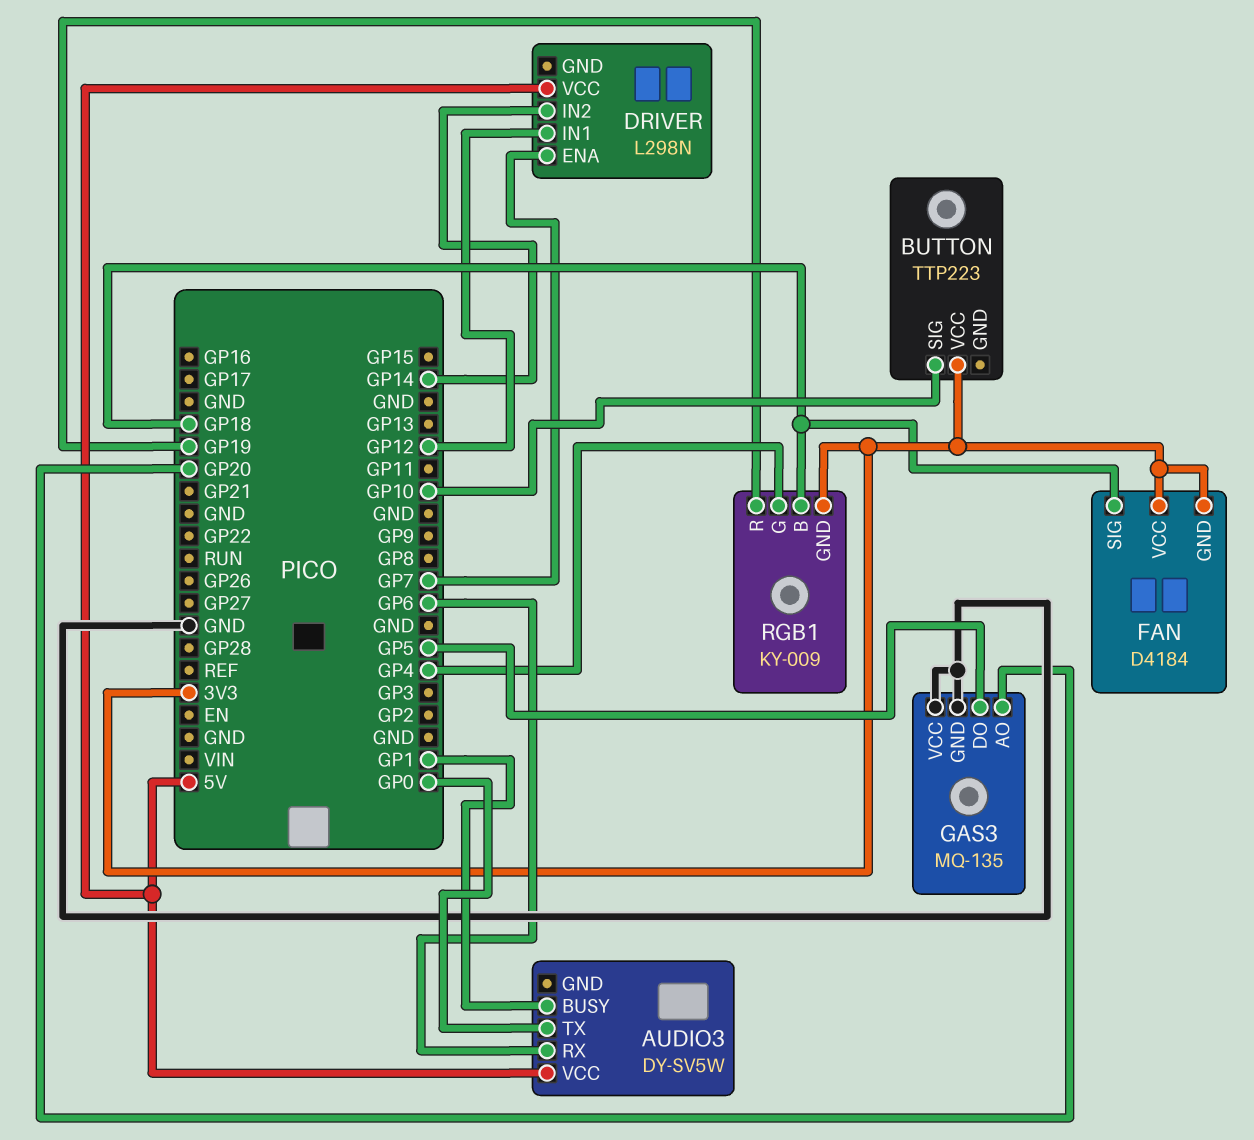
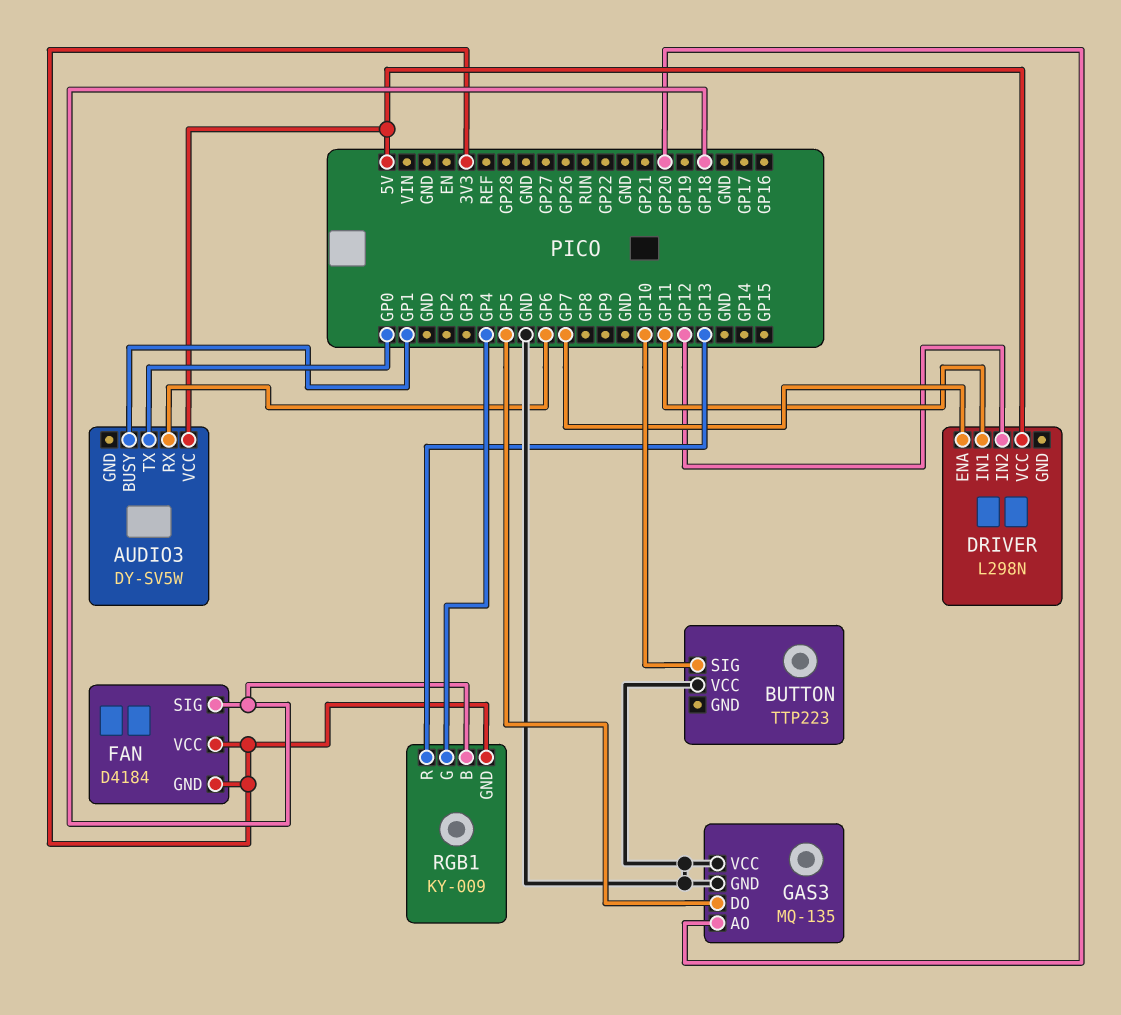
BUTTON pin VCC: 3V3 -> GND
DRIVER pin IN1: GP12 -> GP11
DRIVER pin IN2: GP14 -> GP12
RGB1 pin R: GP19 -> GP13

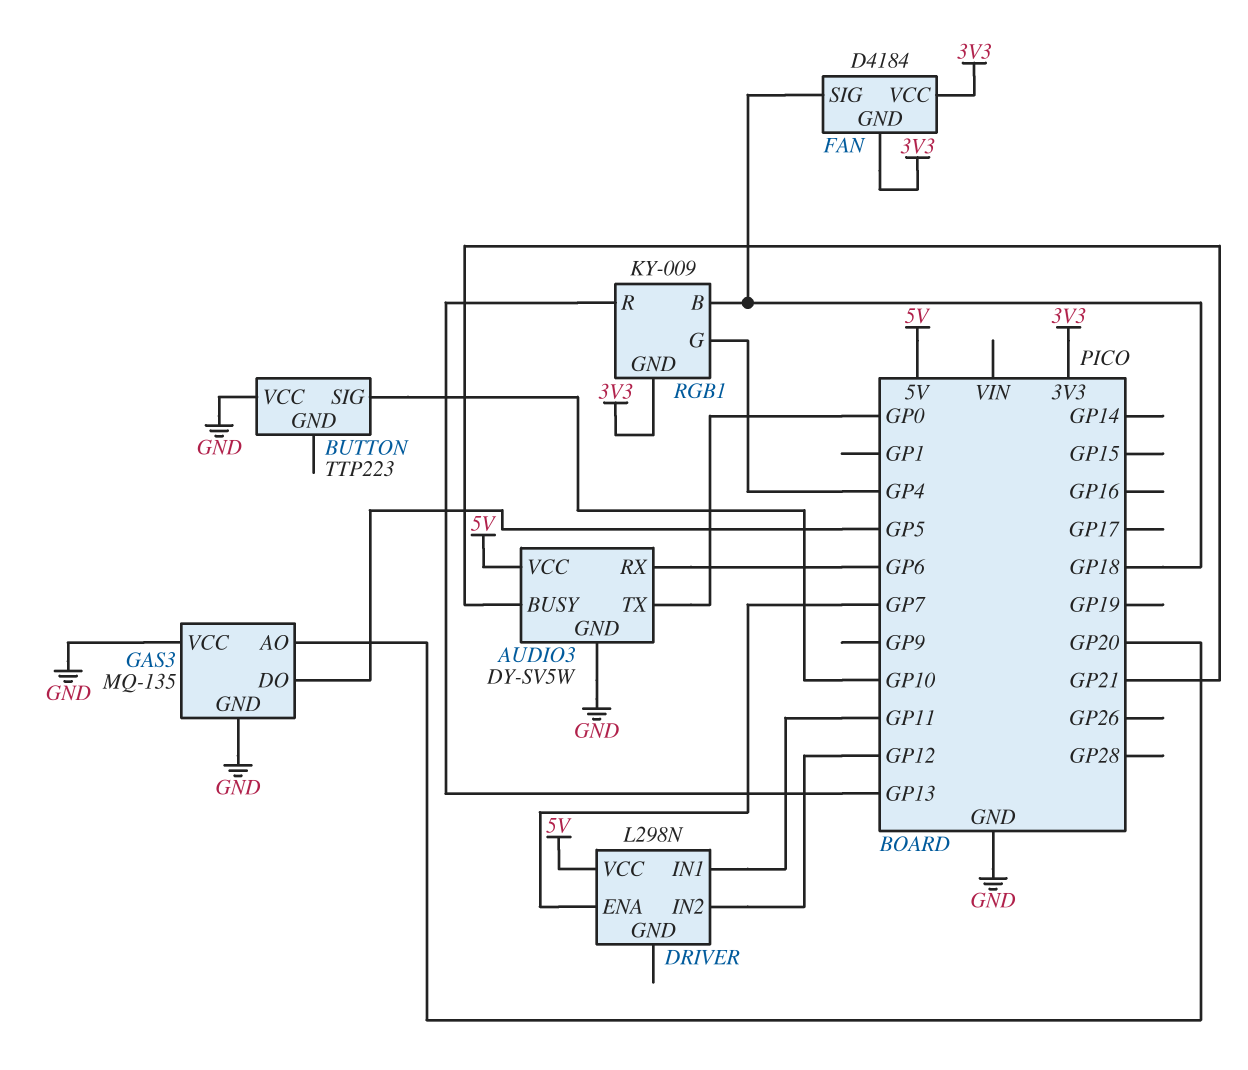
AUDIO3 pin BUSY: GP1 -> GP21
AUDIO3 pin GND: none -> GND

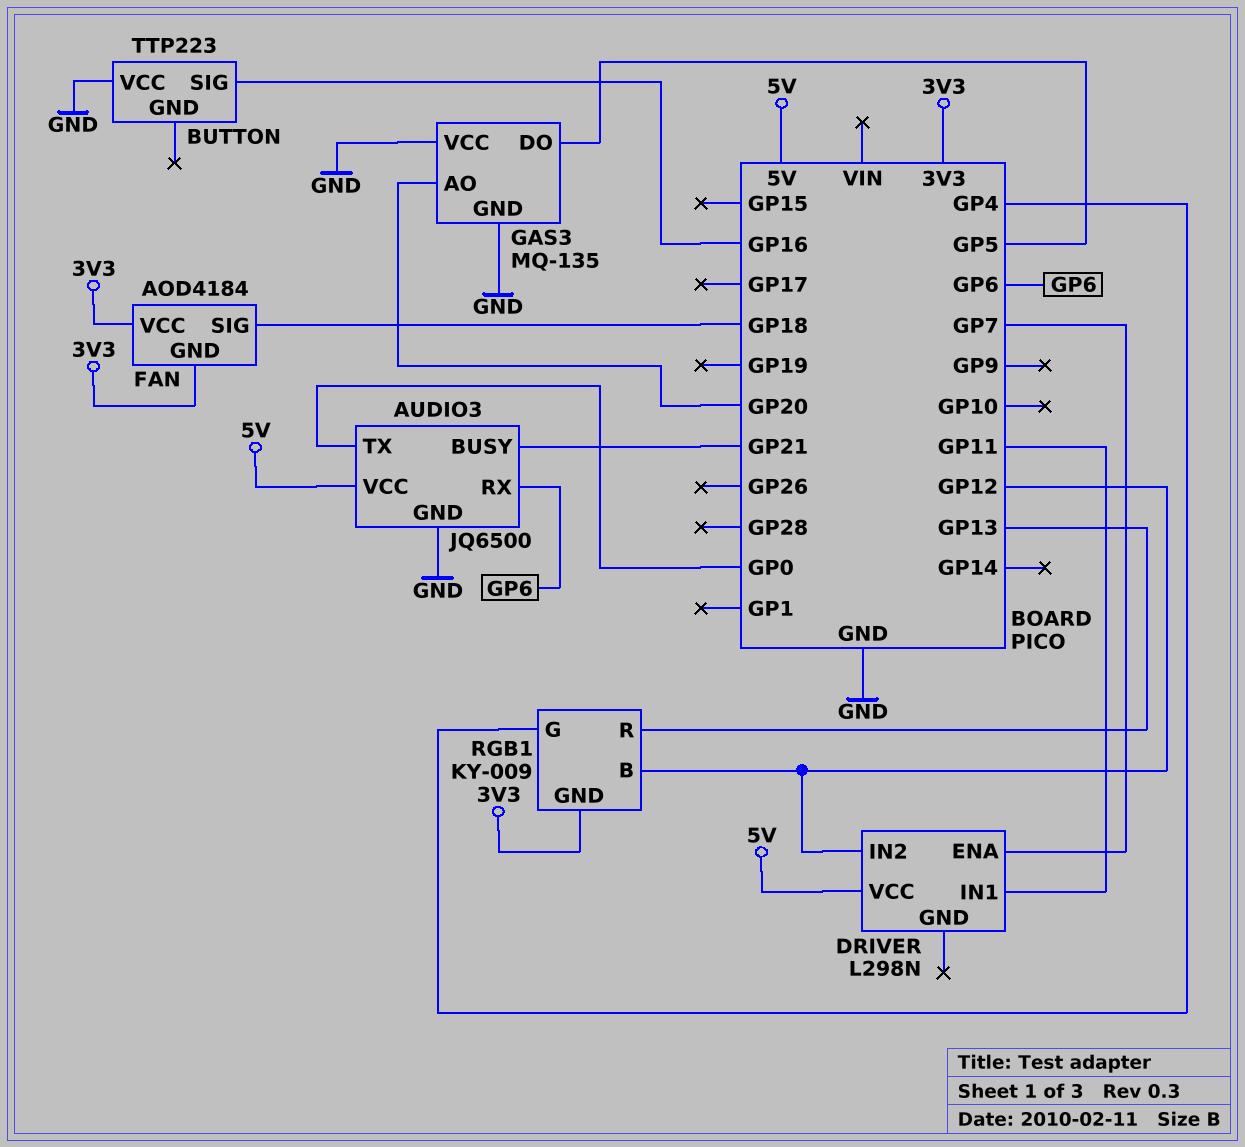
AUDIO3: DY-SV5W -> JQ6500
BUTTON pin SIG: GP10 -> GP16
FAN: D4184 -> AOD4184
RGB1 pin B: GP18 -> GP12

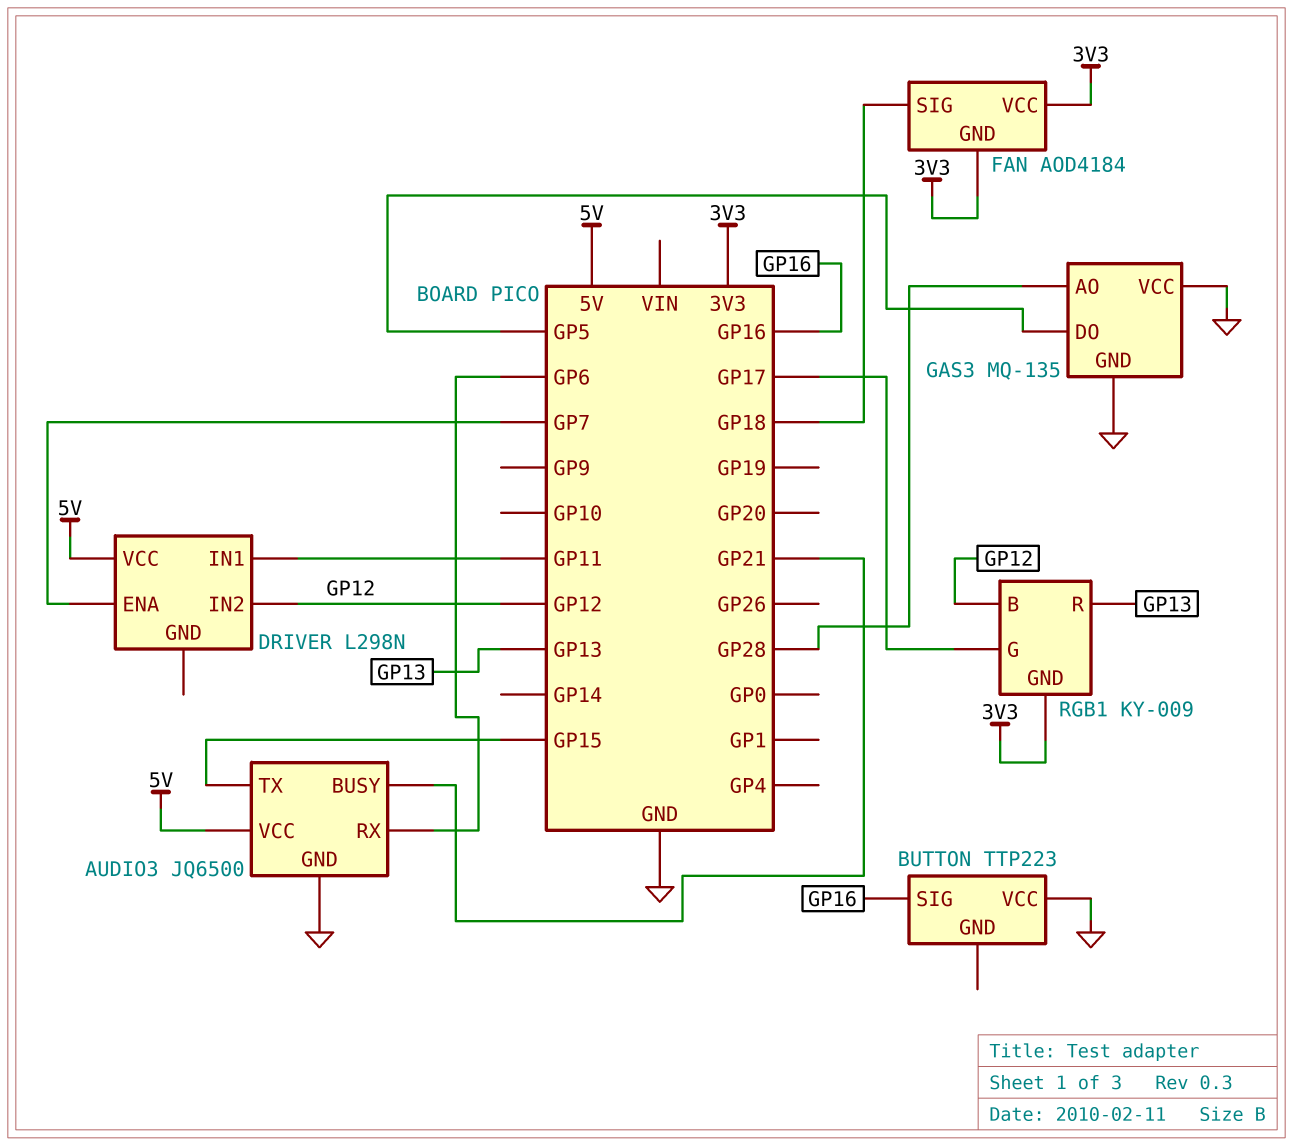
AUDIO3 pin TX: GP0 -> GP15
GAS3 pin AO: GP20 -> GP28
RGB1 pin G: GP4 -> GP17

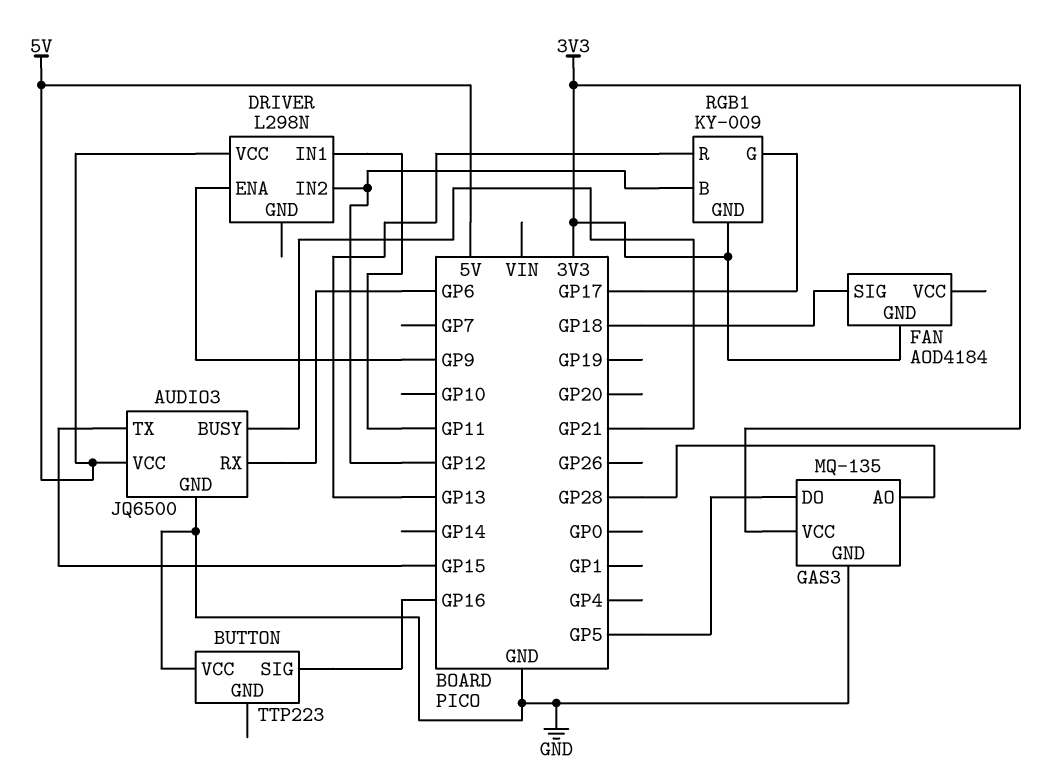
DRIVER pin ENA: GP7 -> GP9
FAN pin VCC: 3V3 -> none
GAS3 pin VCC: GND -> 3V3

